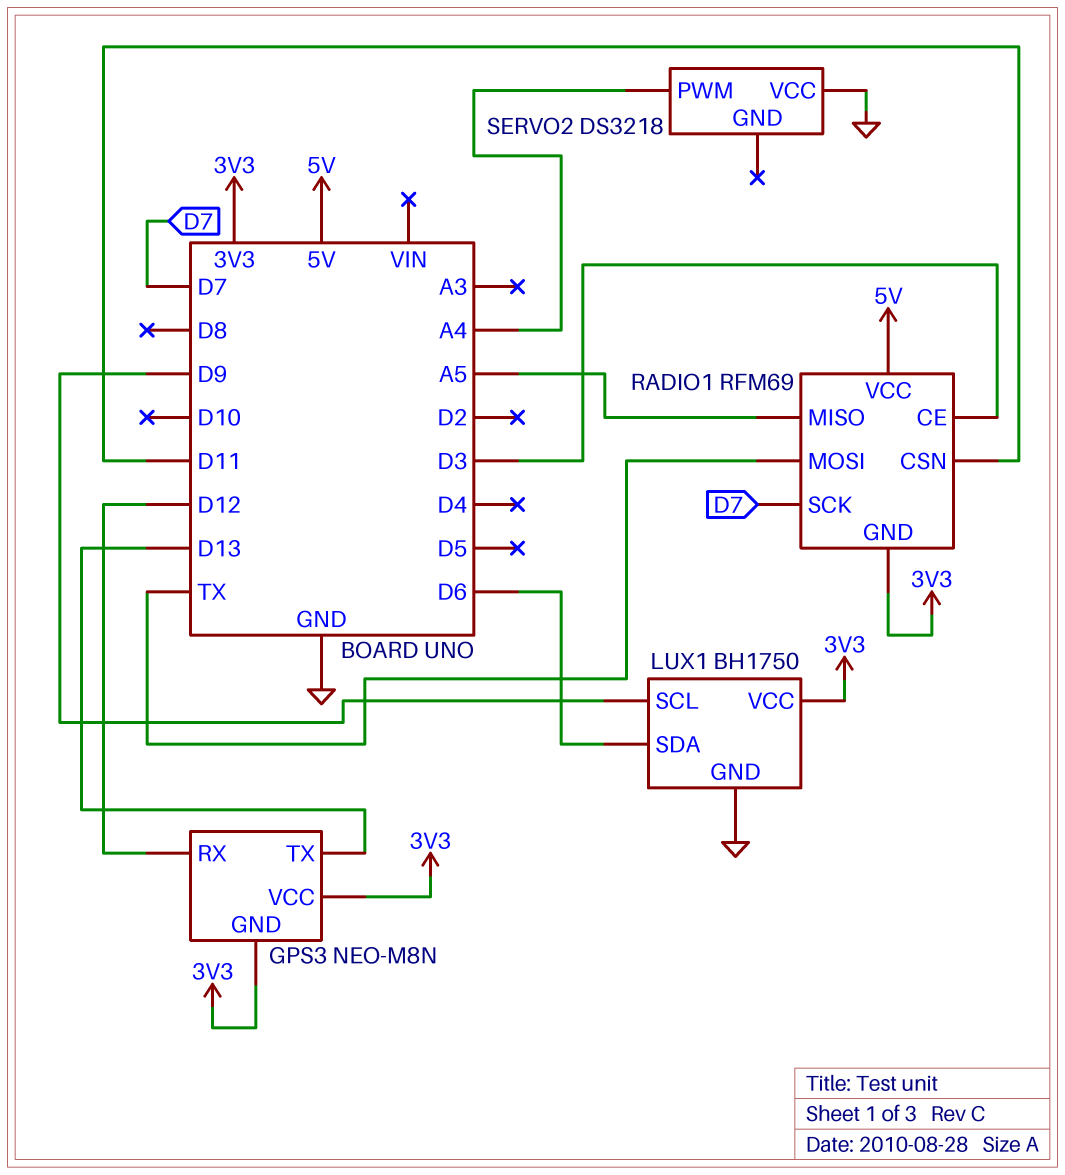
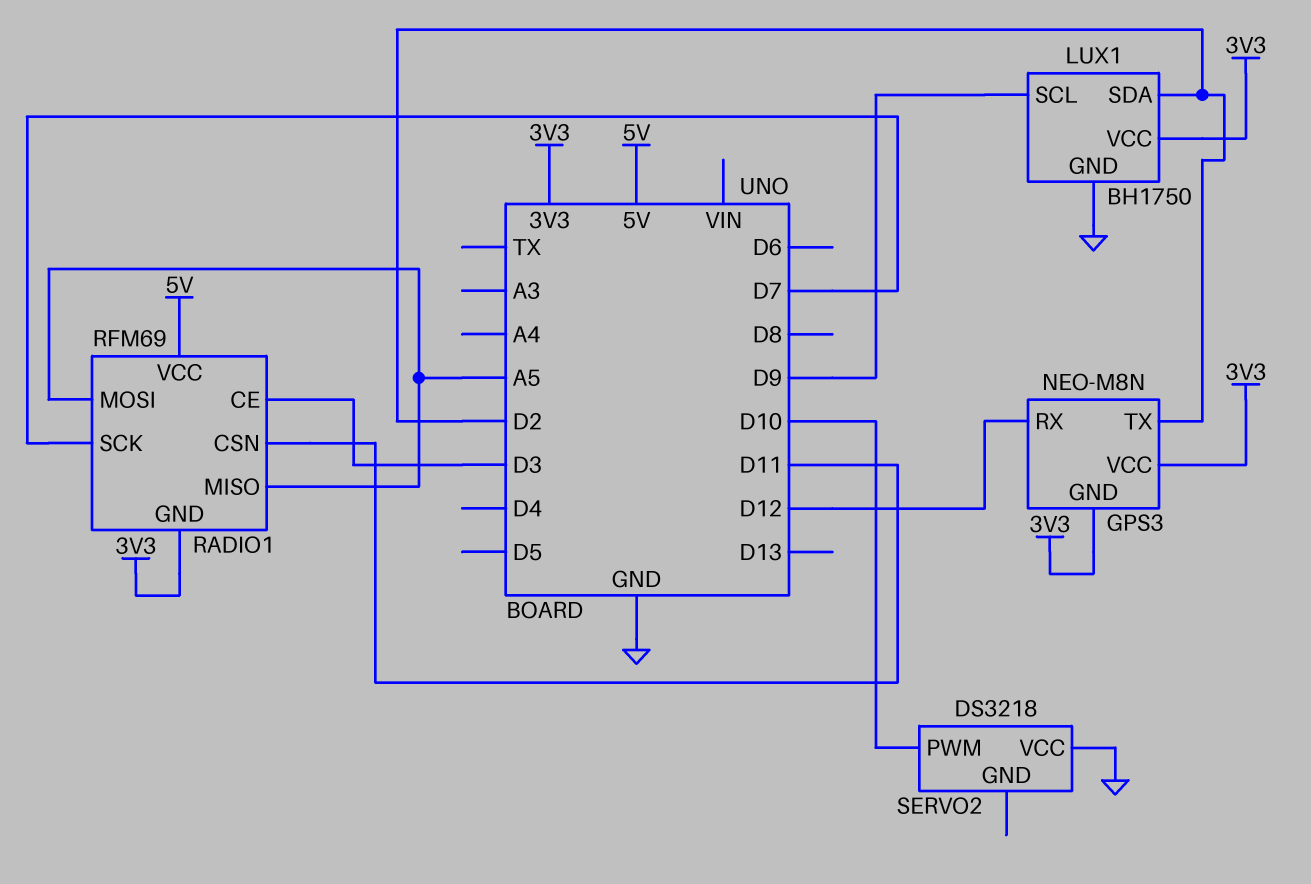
GPS3 pin TX: D13 -> D2
LUX1 pin SDA: D6 -> D2
RADIO1 pin MOSI: TX -> A5
SERVO2 pin PWM: A4 -> D10

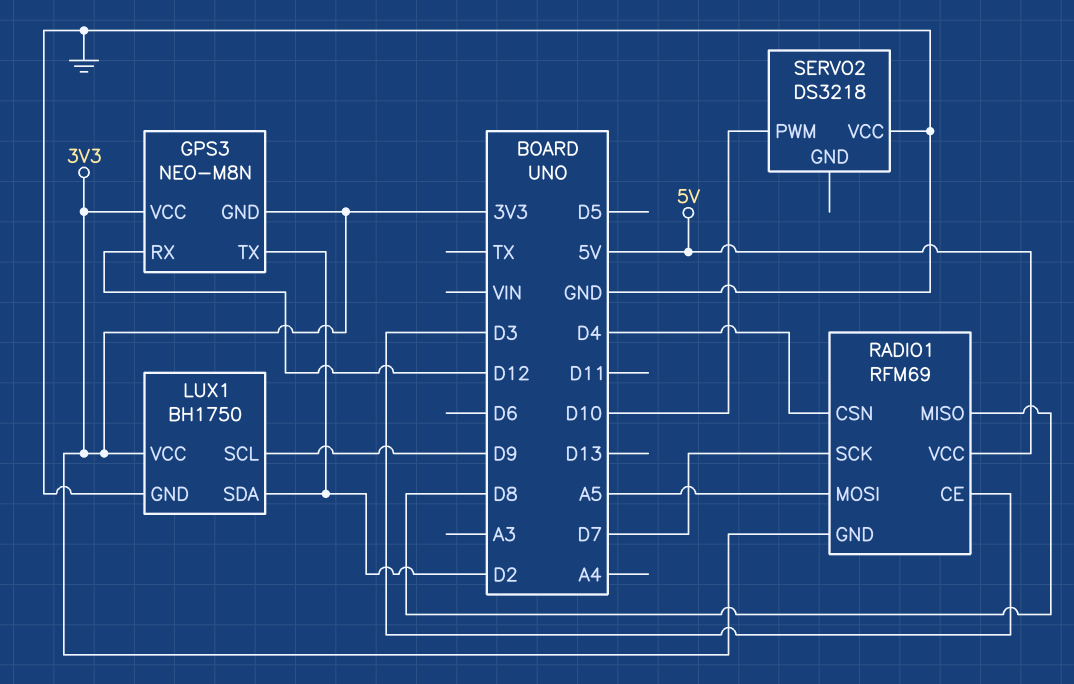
RADIO1 pin CSN: D11 -> D4
RADIO1 pin MISO: A5 -> D8

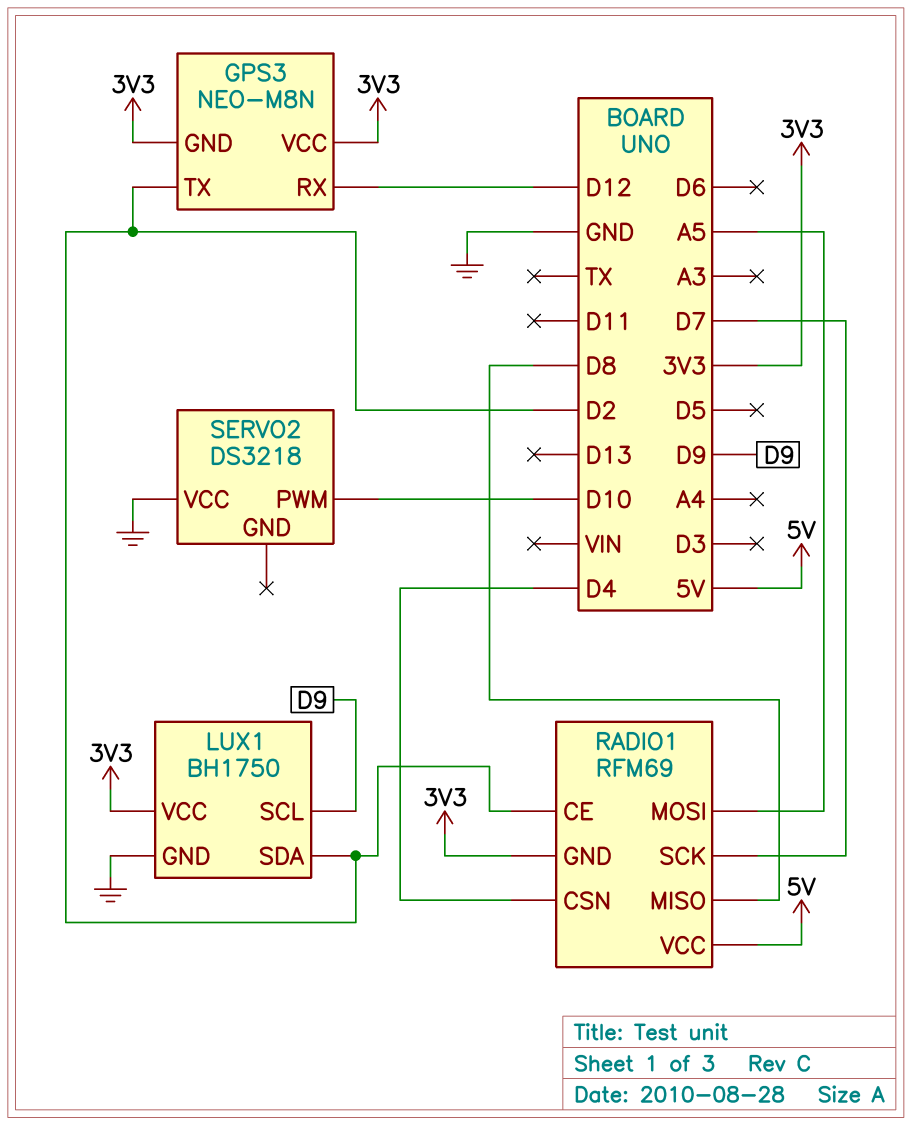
RADIO1 pin CE: D3 -> D2

